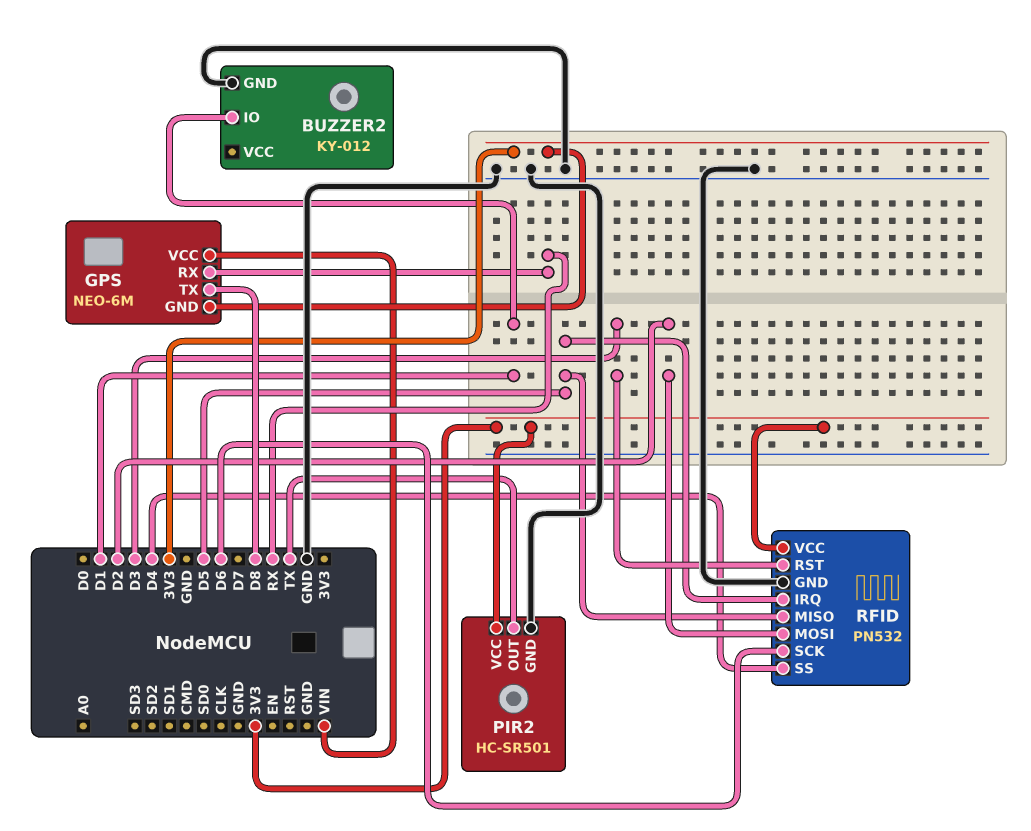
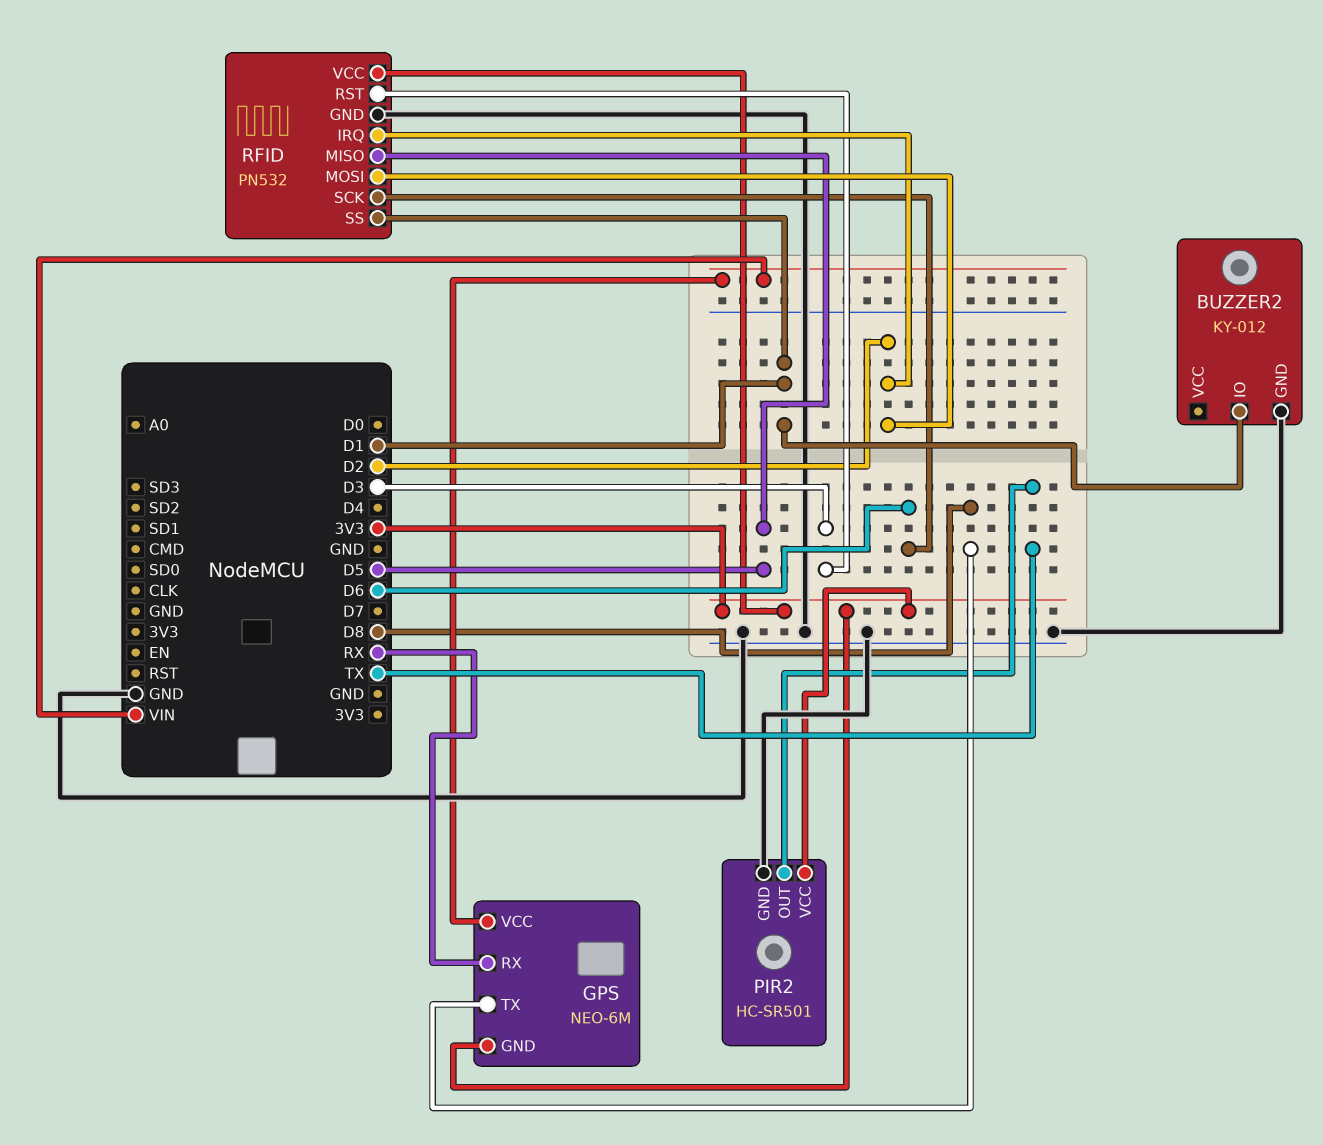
RFID pin IRQ: D5 -> D2
RFID pin SS: D4 -> D1

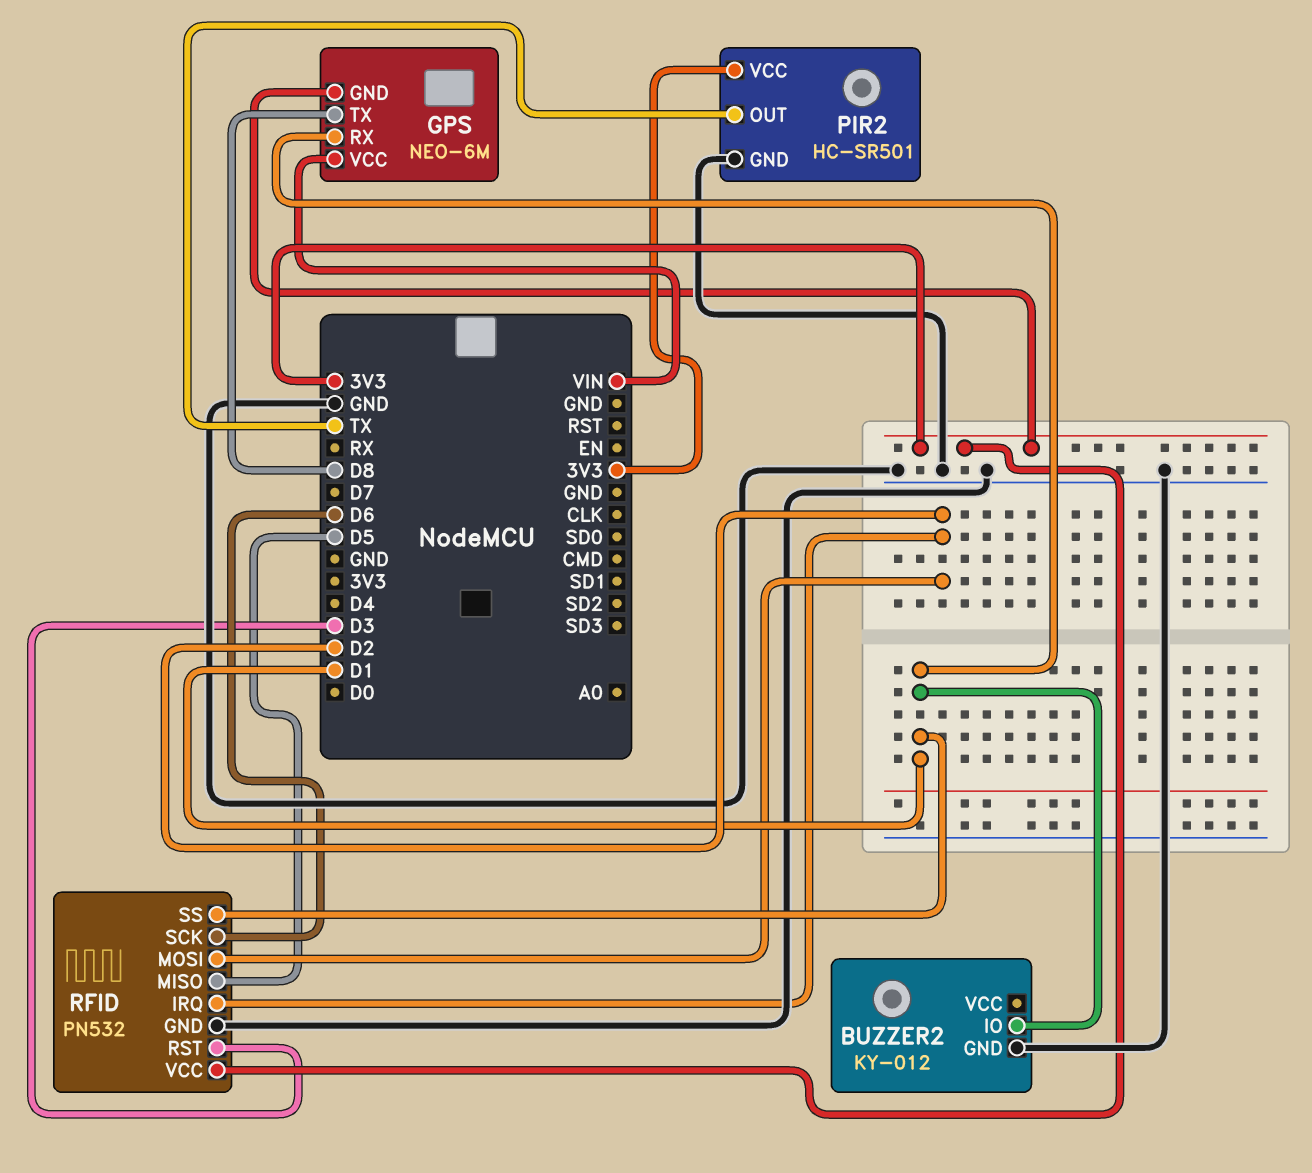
GPS pin RX: RX -> D1

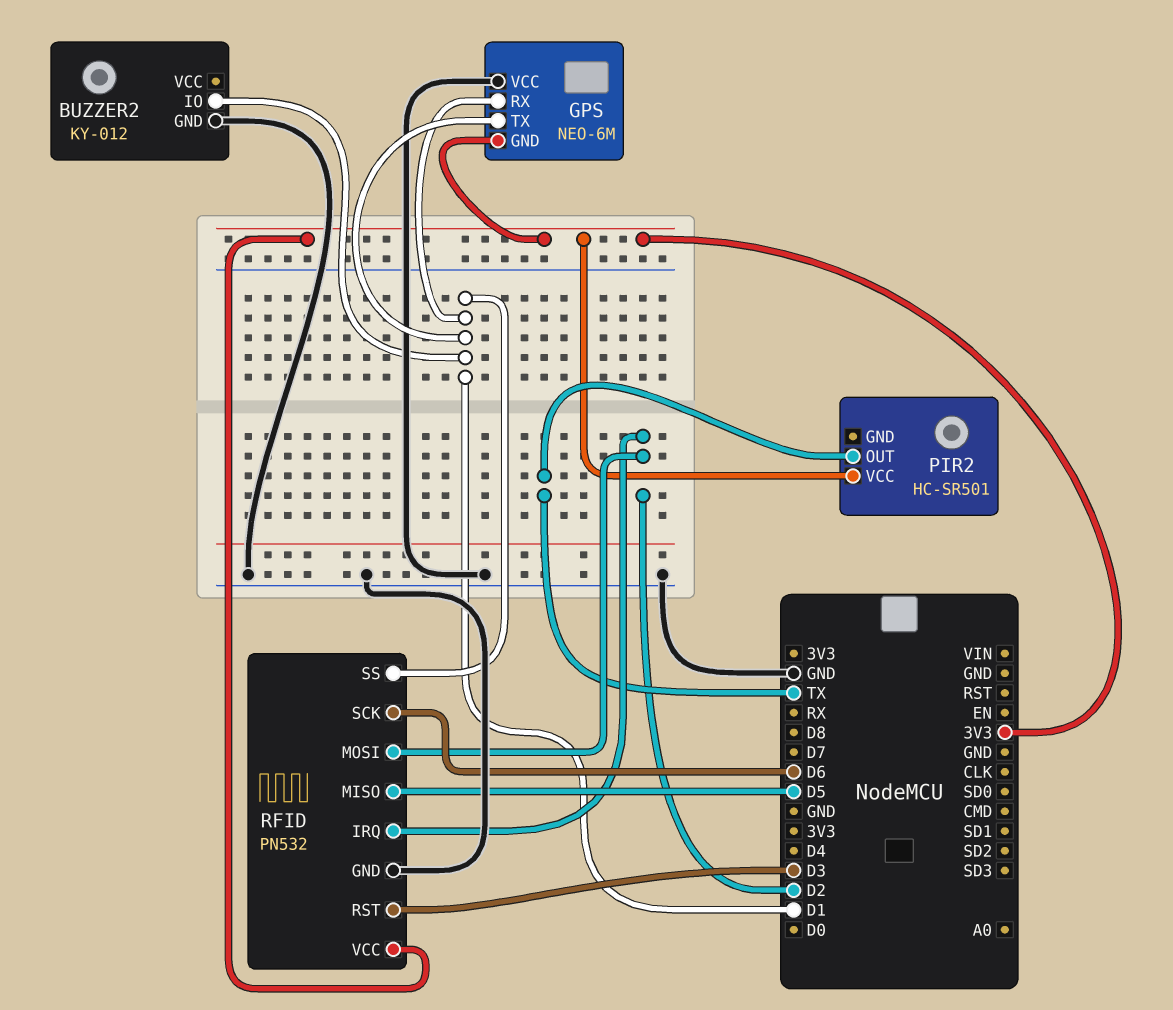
GPS pin TX: D8 -> D1
GPS pin VCC: VIN -> GND
PIR2 pin GND: GND -> none

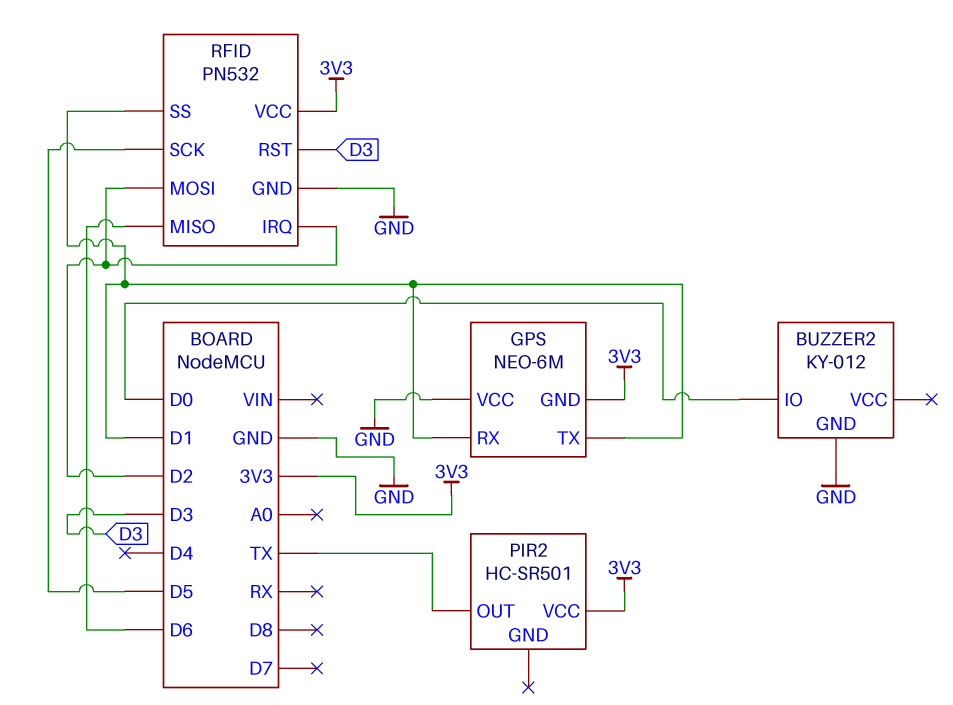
BUZZER2 pin IO: D1 -> D0
RFID pin MISO: D5 -> D6
RFID pin SCK: D6 -> D5

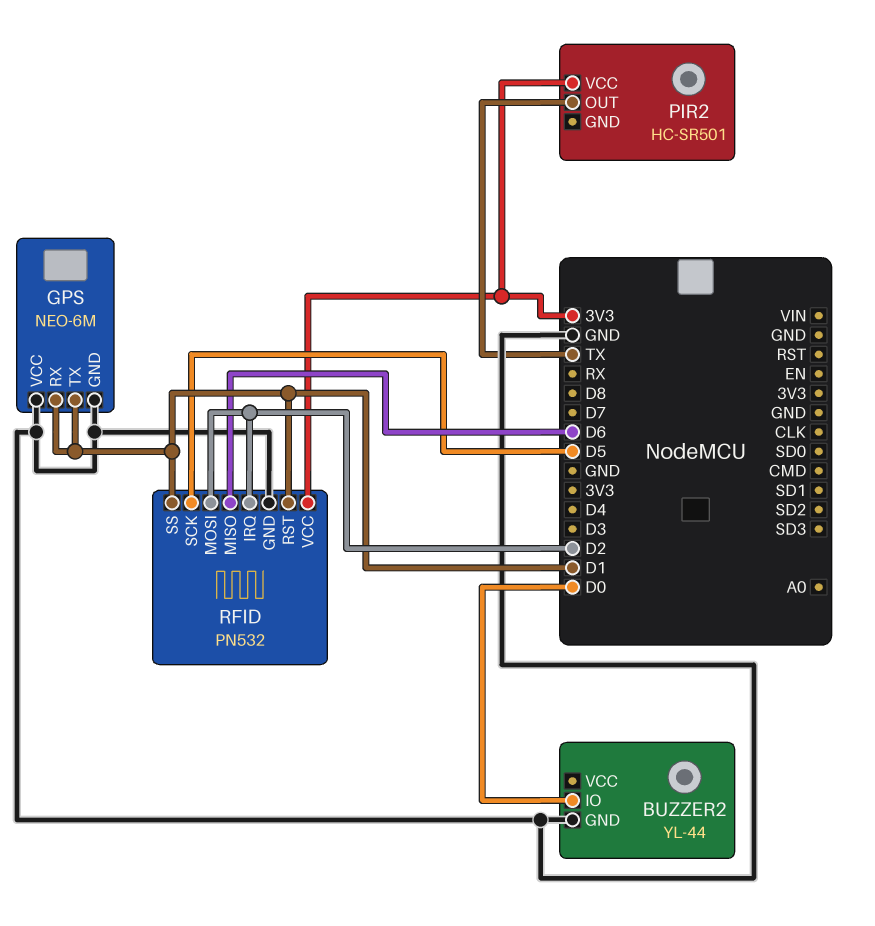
BUZZER2: KY-012 -> YL-44
GPS pin GND: 3V3 -> GND
RFID pin RST: D3 -> D1

